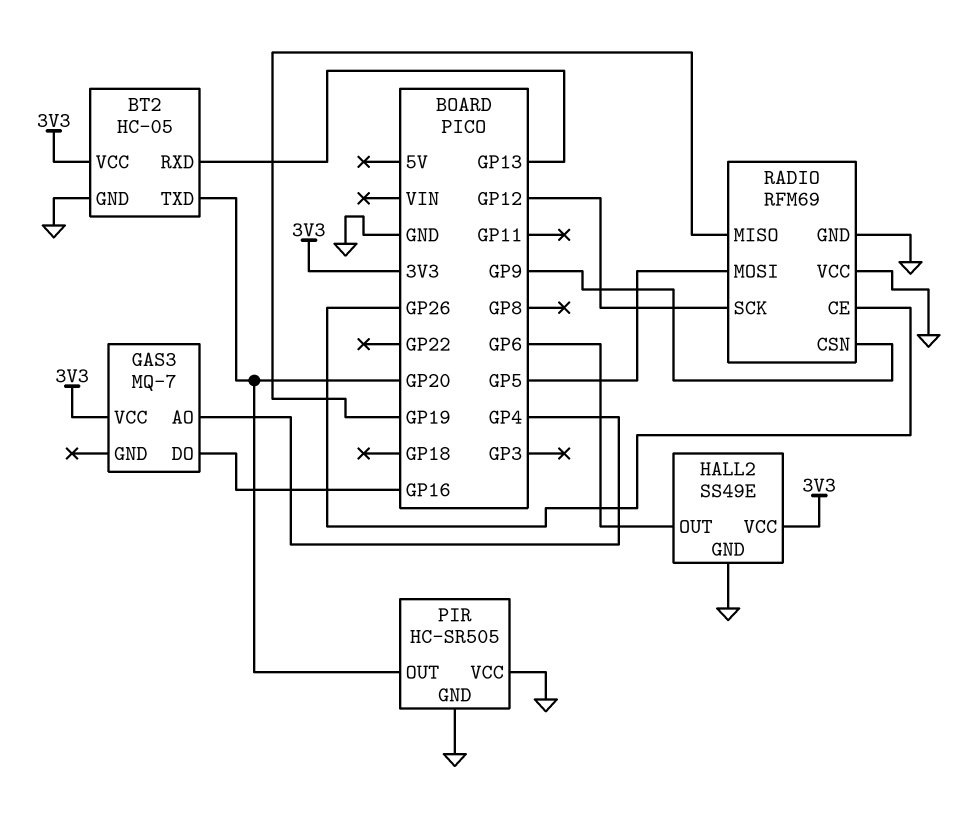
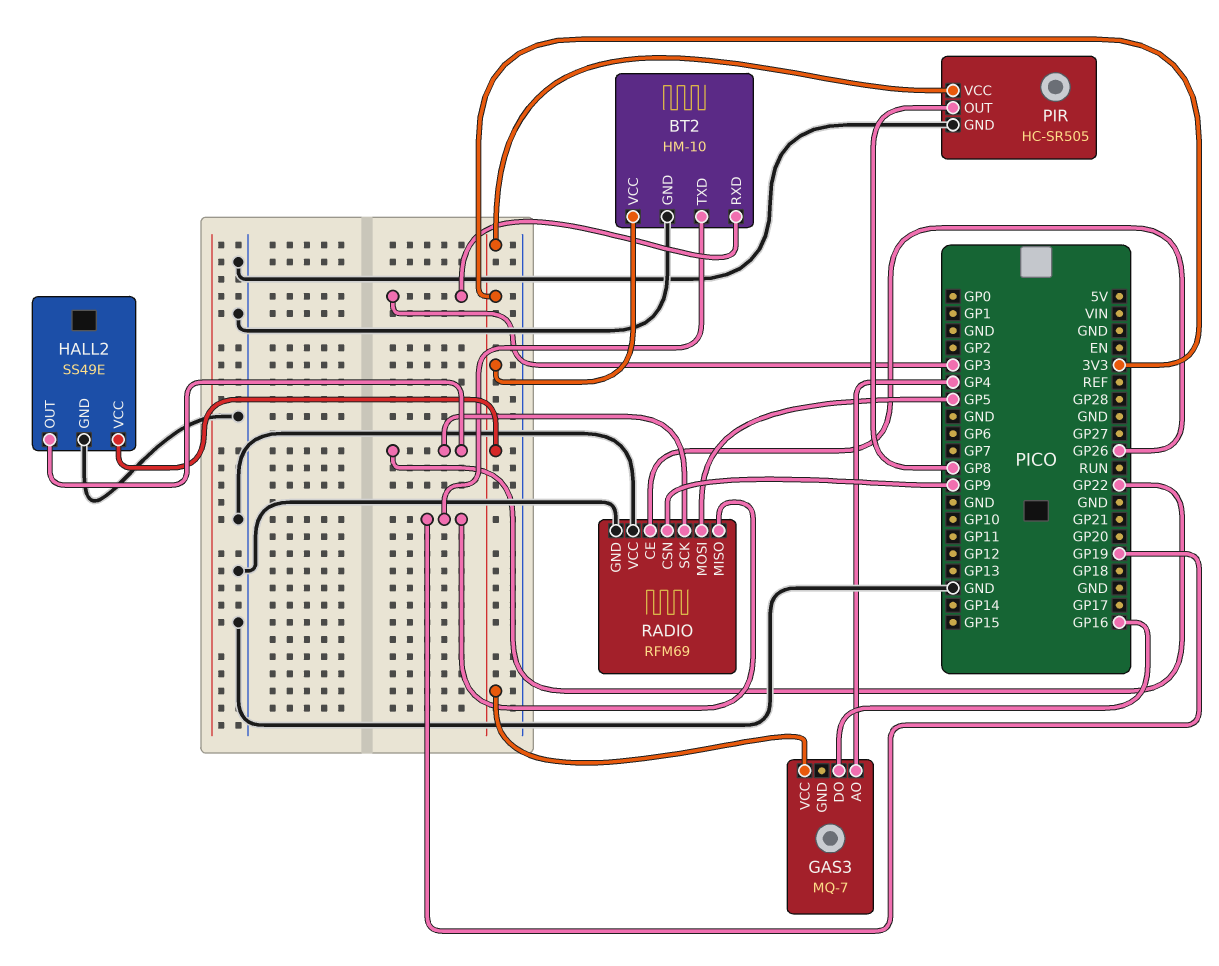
BT2: HC-05 -> HM-10
BT2 pin RXD: GP13 -> GP3
BT2 pin TXD: GP20 -> GP19
HALL2 pin OUT: GP6 -> GP22
PIR pin OUT: GP20 -> GP8
PIR pin VCC: GND -> 3V3
RADIO pin SCK: GP12 -> GP22

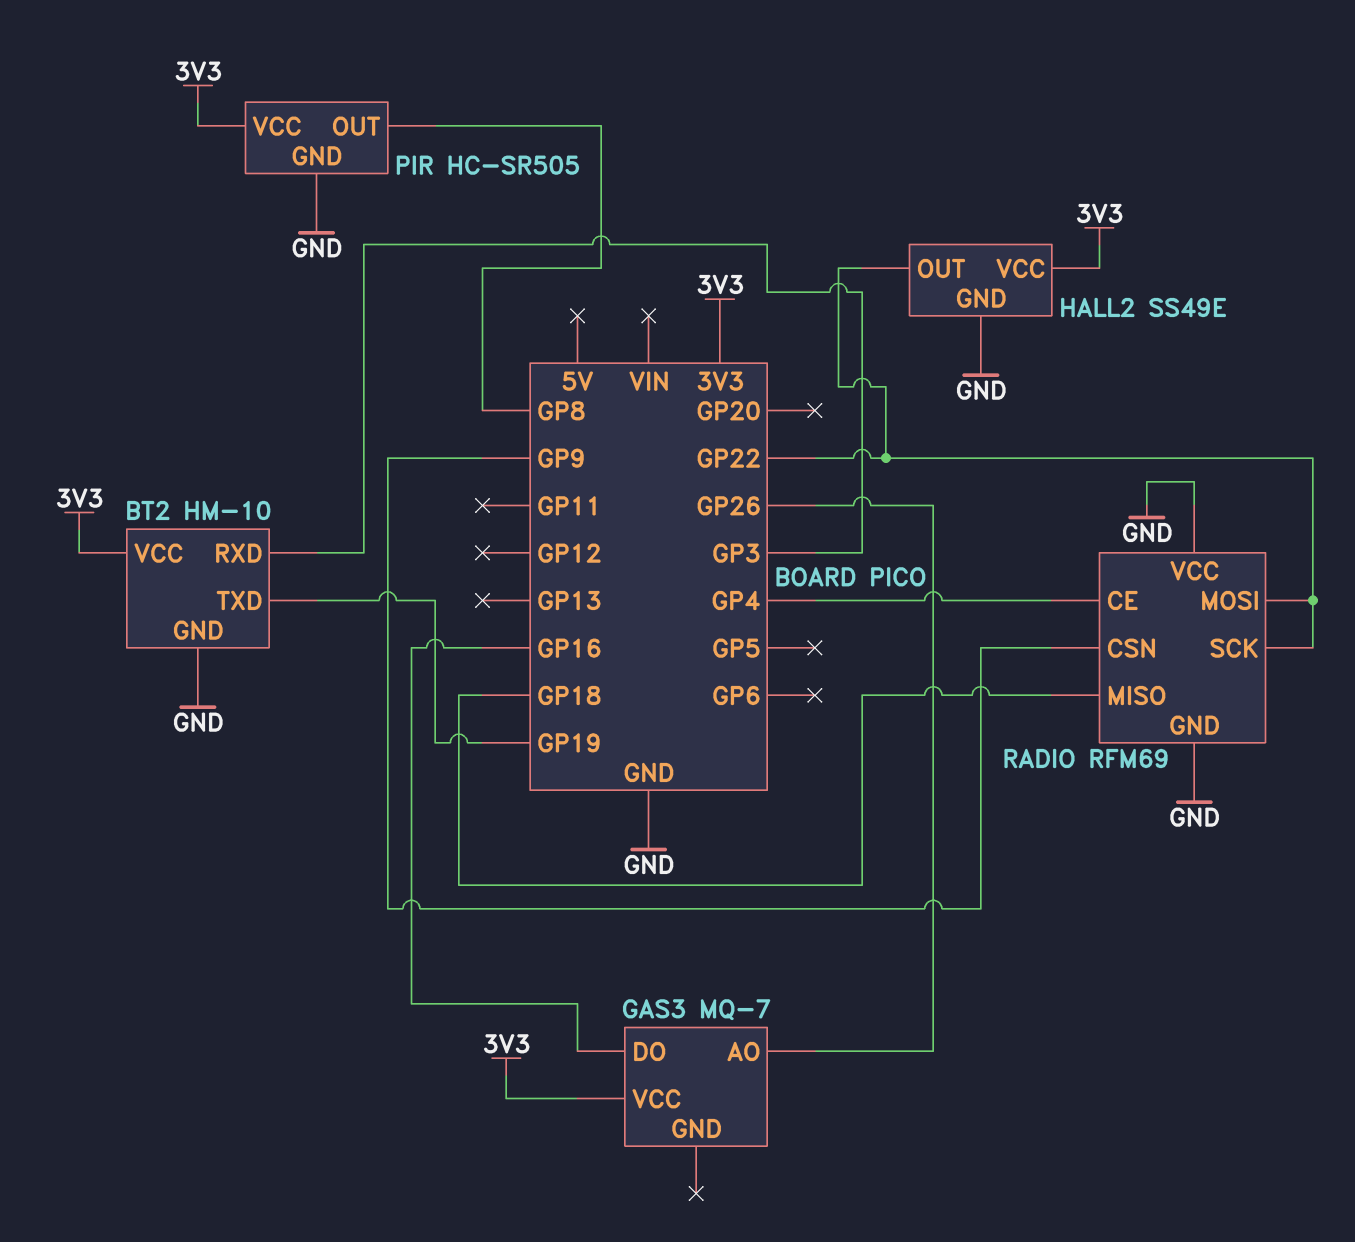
GAS3 pin AO: GP4 -> GP26
RADIO pin CE: GP26 -> GP4
RADIO pin MISO: GP19 -> GP18
RADIO pin MOSI: GP5 -> GP22

